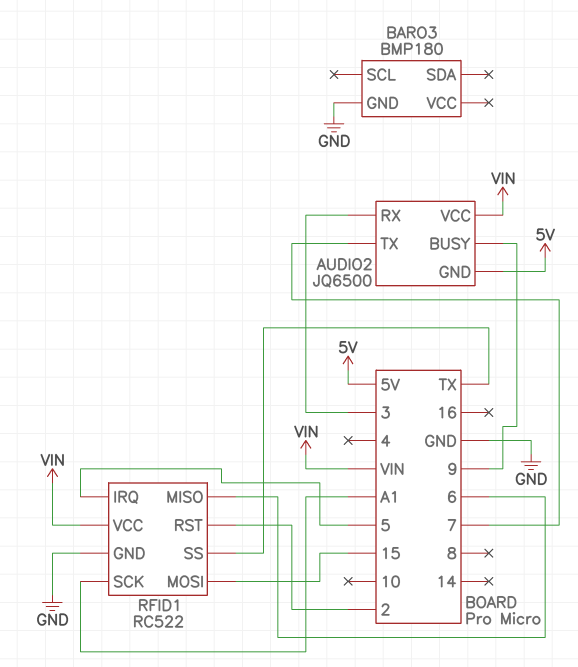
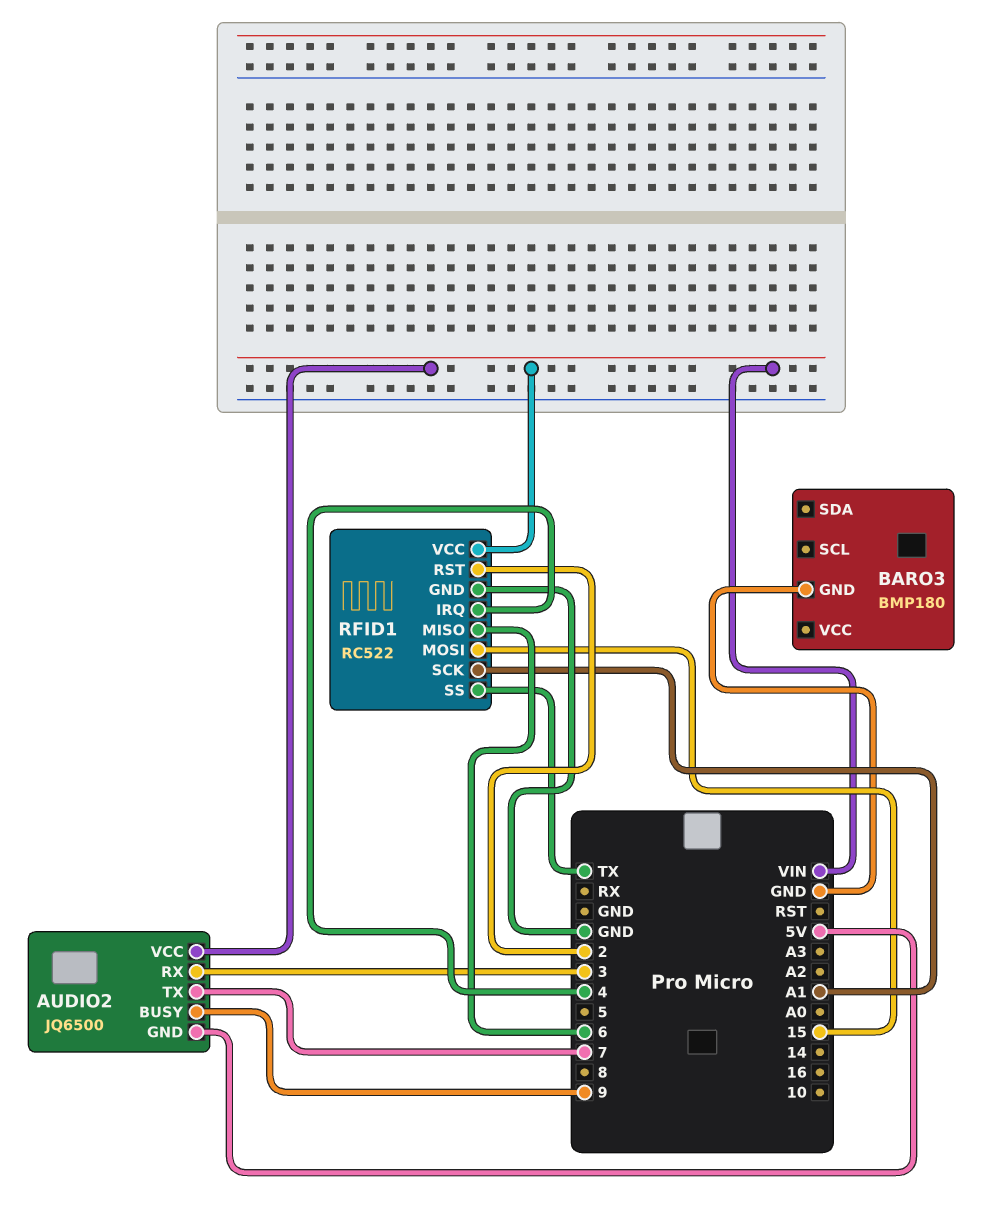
RFID1 pin IRQ: 5 -> 4

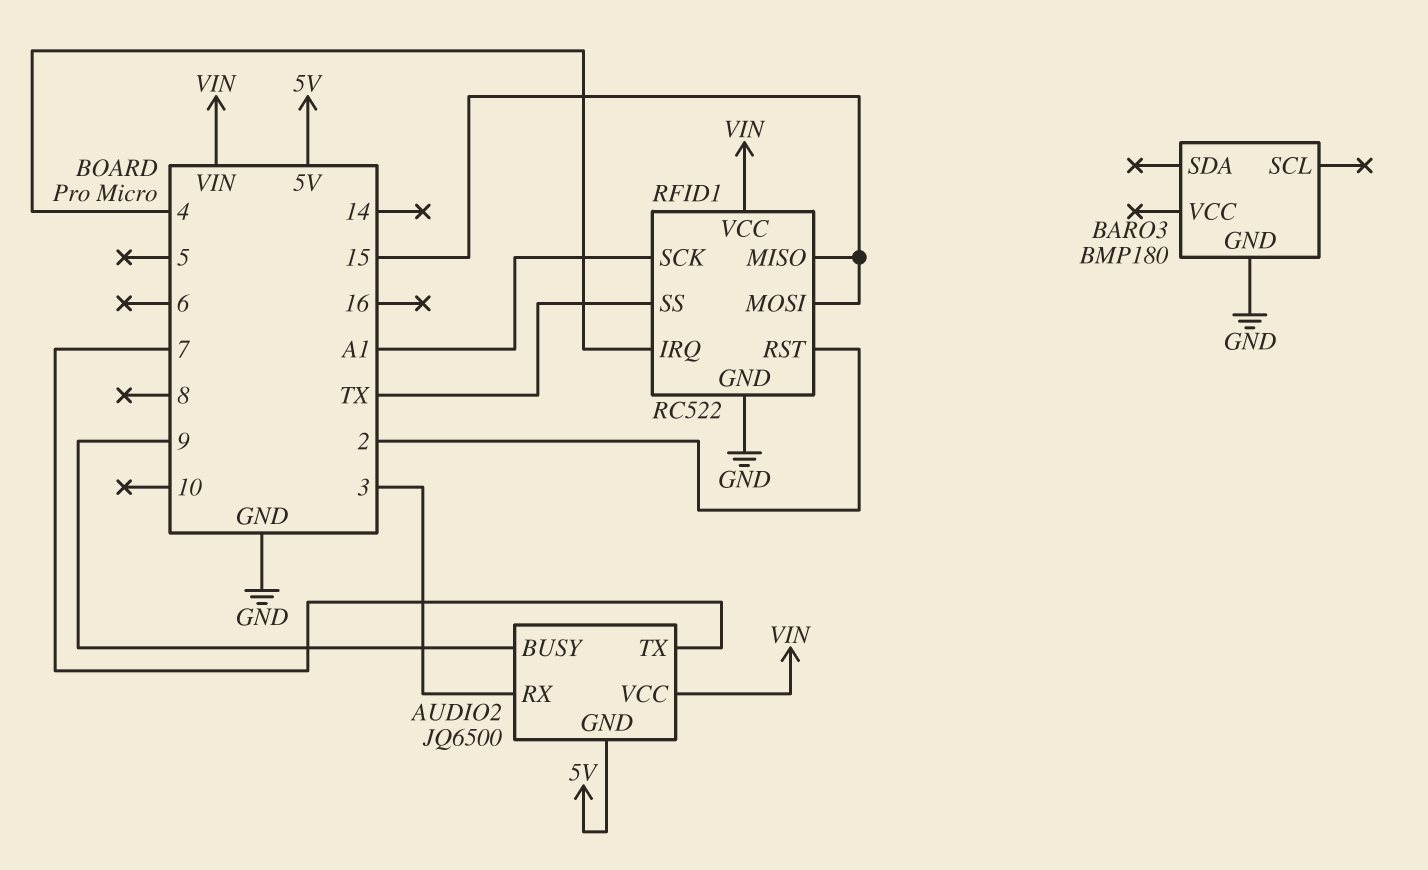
RFID1 pin MISO: 6 -> 15

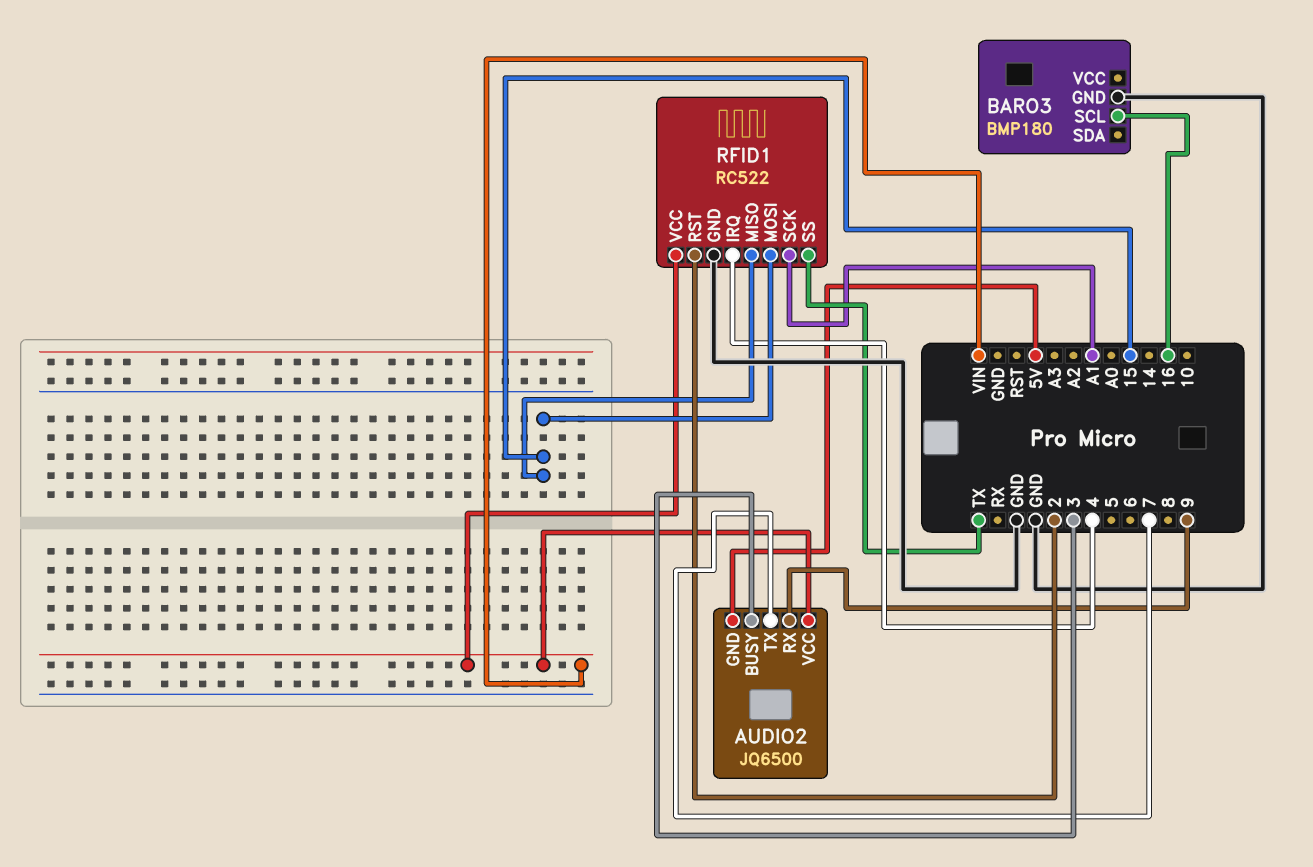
AUDIO2 pin BUSY: 9 -> 3
AUDIO2 pin RX: 3 -> 9
BARO3 pin SCL: none -> 16

